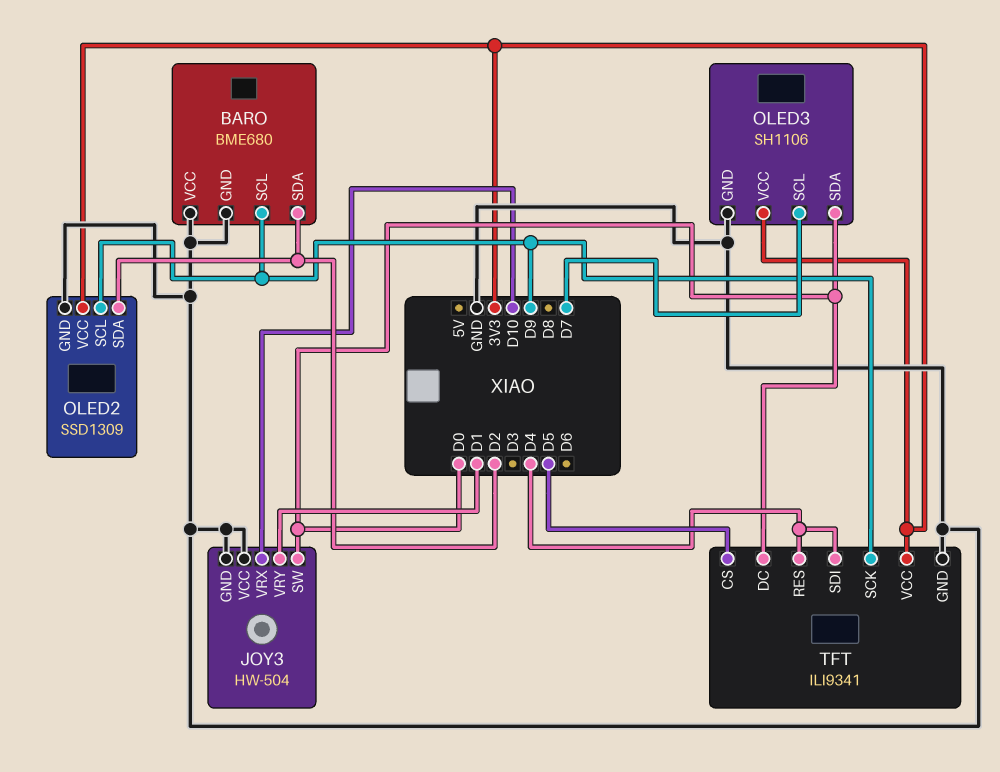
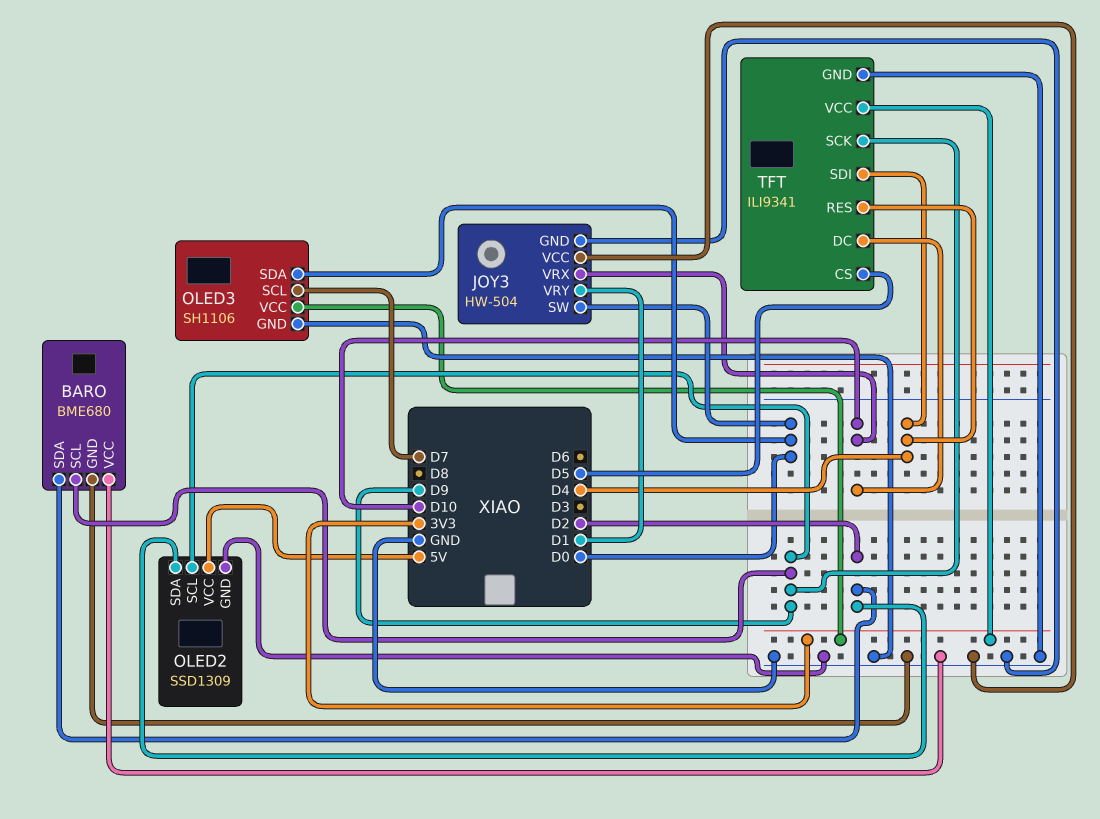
OLED2 pin VCC: 3V3 -> 5V
TFT pin DC: D0 -> D10

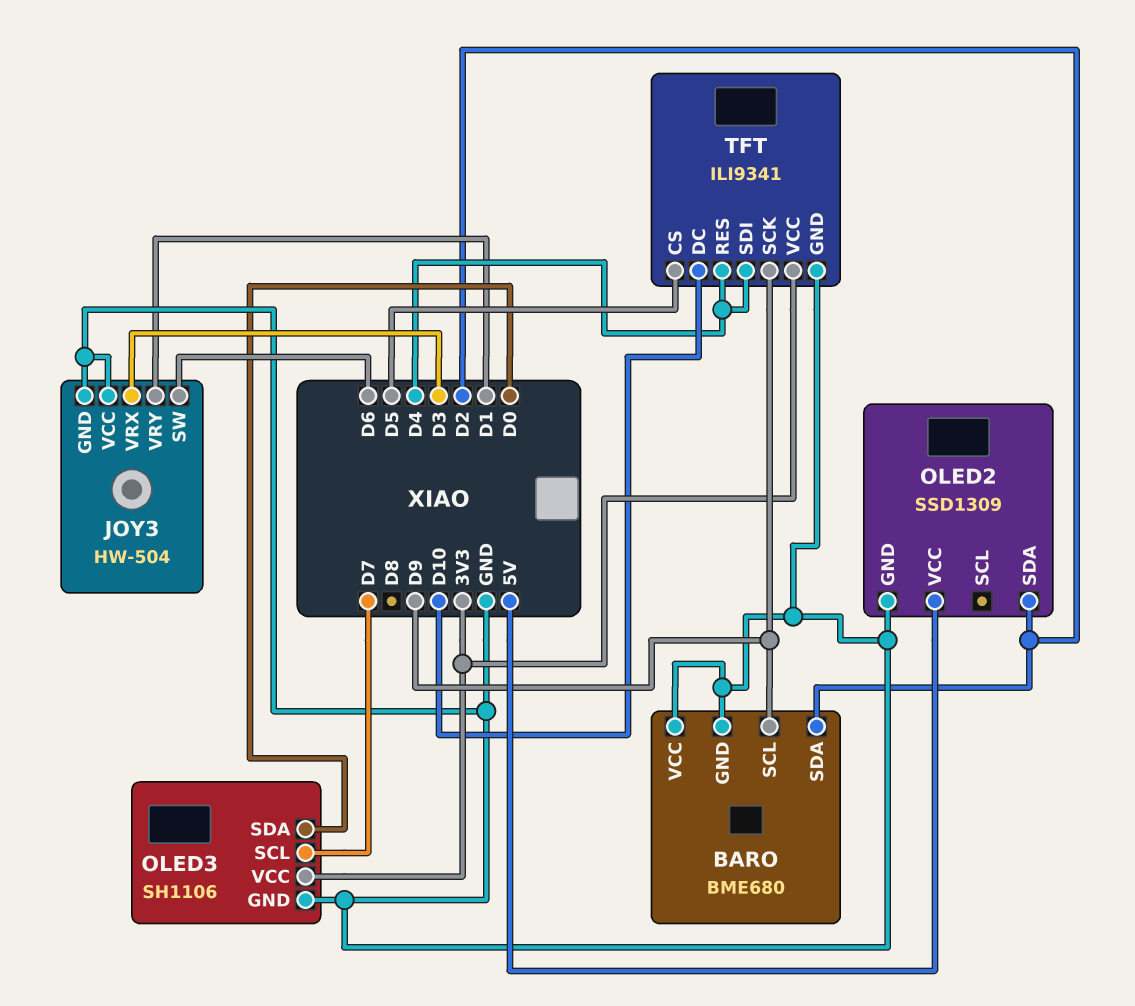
JOY3 pin SW: D0 -> D6
JOY3 pin VRX: D10 -> D3
OLED2 pin SCL: D9 -> none

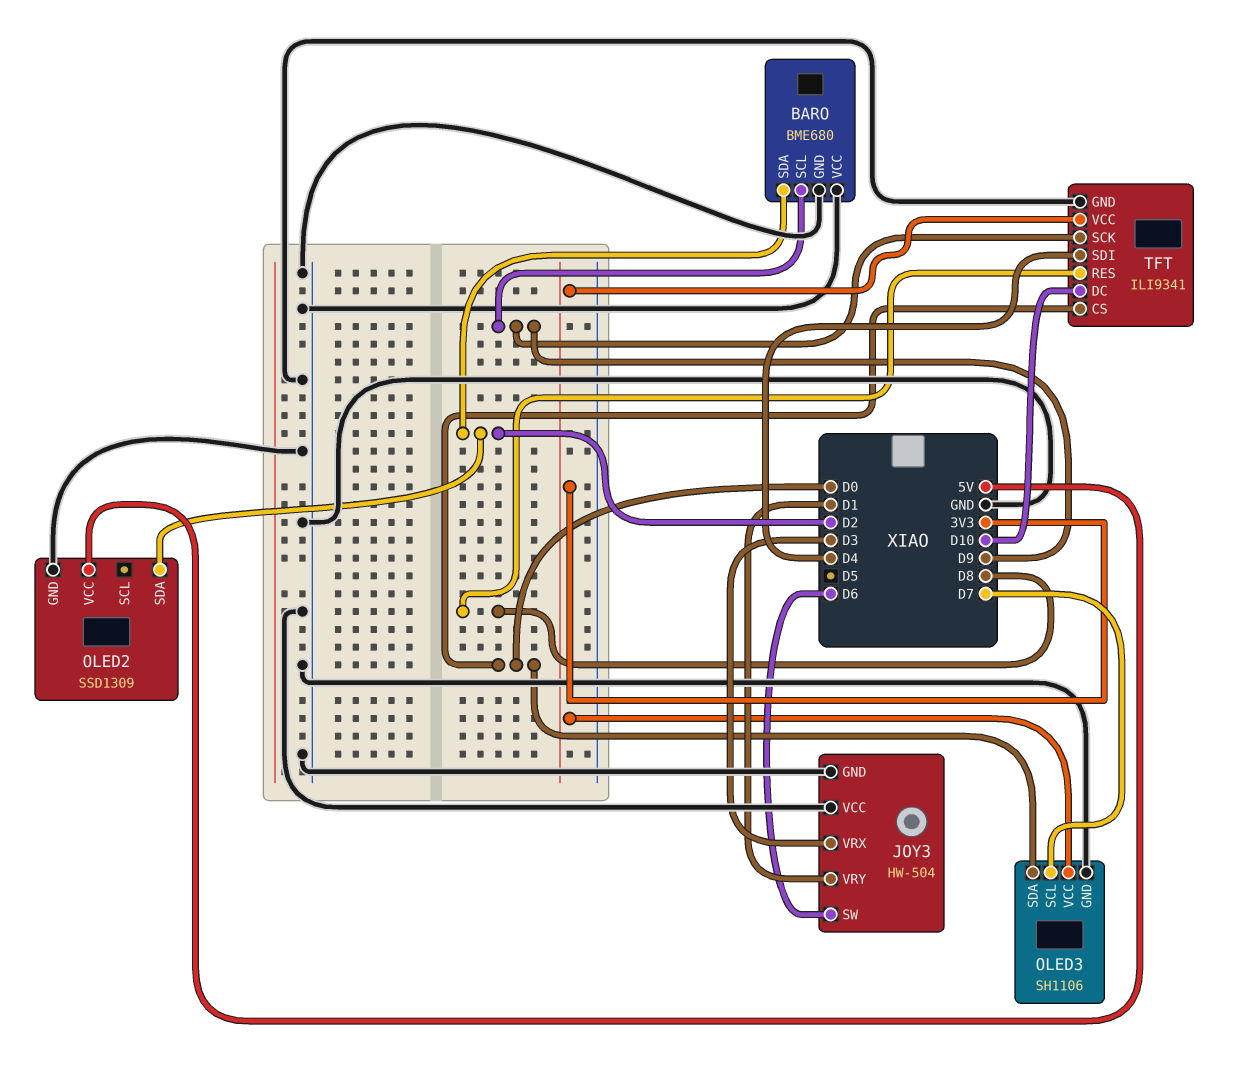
TFT pin CS: D5 -> D0
TFT pin RES: D4 -> D8

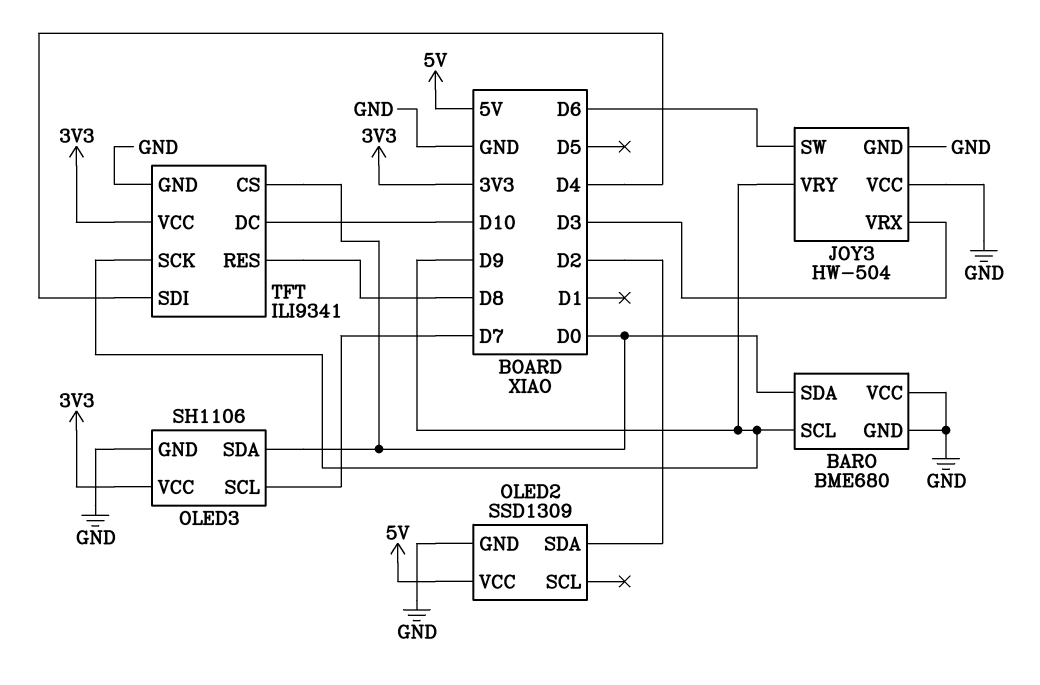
BARO pin SDA: D2 -> D0
JOY3 pin VRY: D1 -> D9

